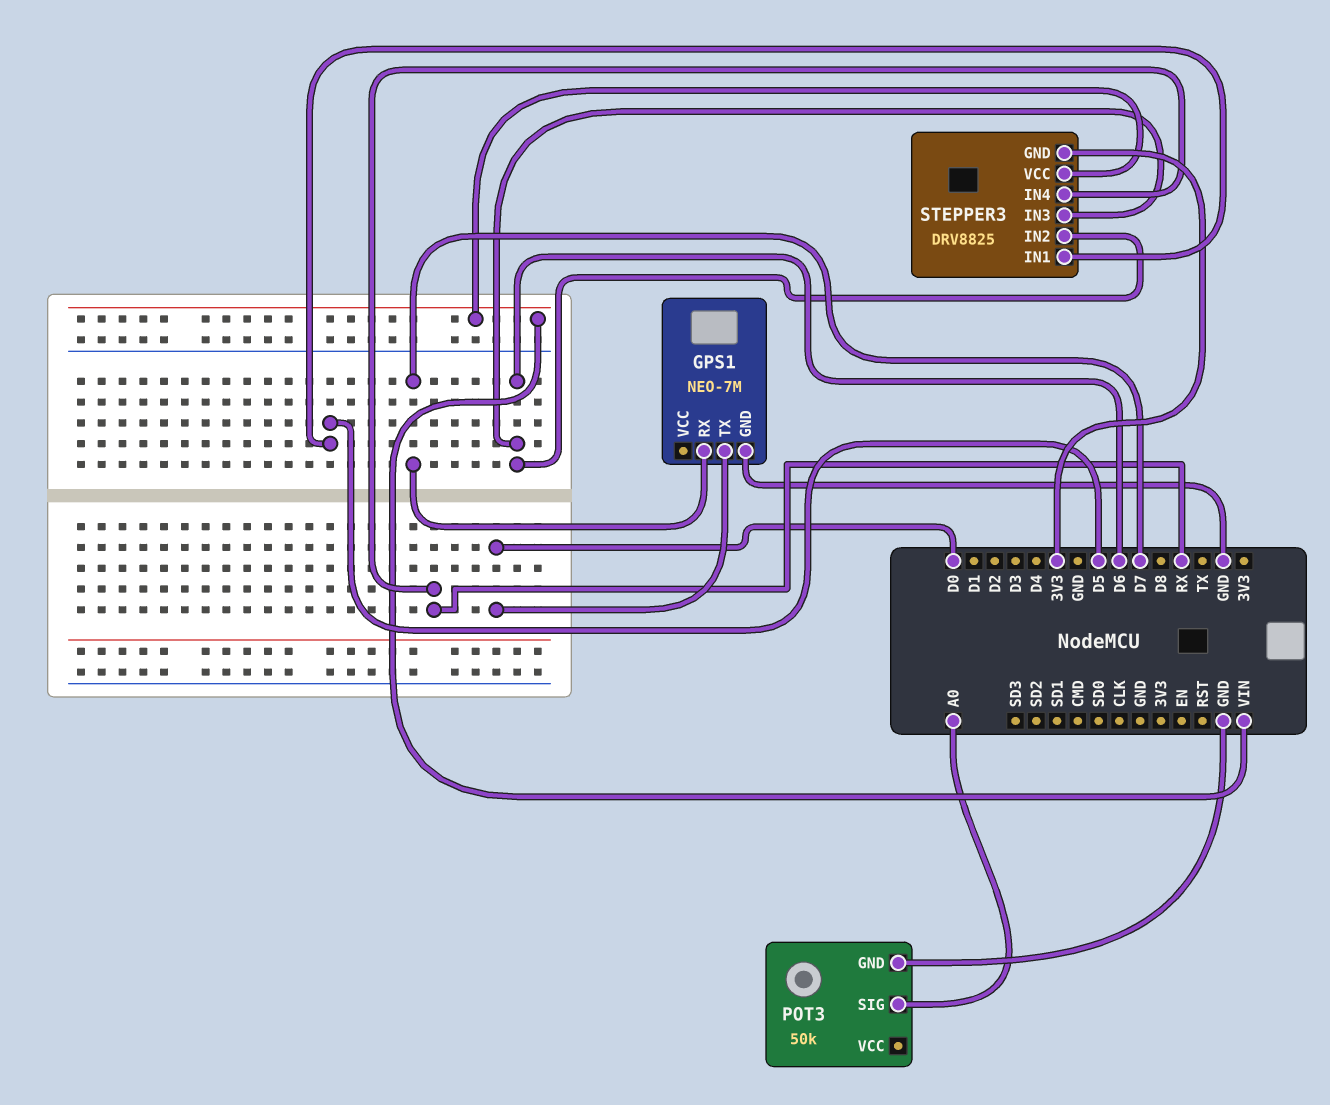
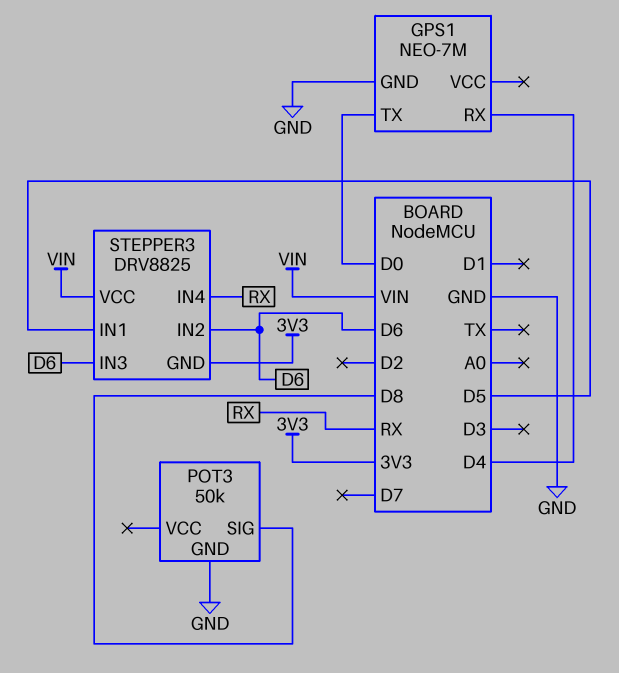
GPS1 pin RX: D7 -> D4
POT3 pin SIG: A0 -> D8

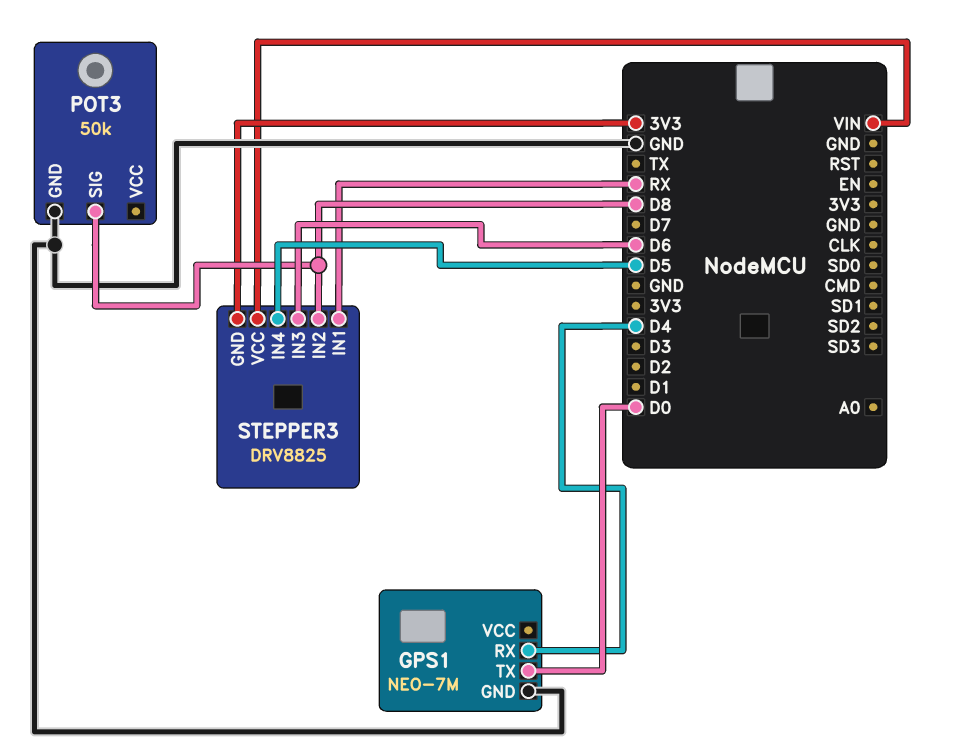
STEPPER3 pin IN1: D5 -> RX
STEPPER3 pin IN2: D6 -> D8
STEPPER3 pin IN4: RX -> D5

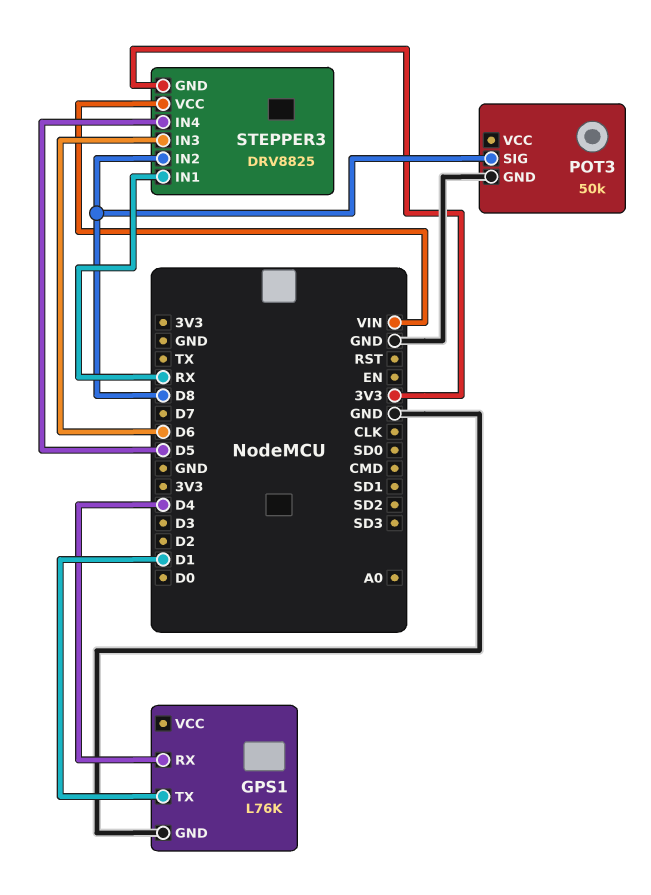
GPS1: NEO-7M -> L76K
GPS1 pin TX: D0 -> D1

